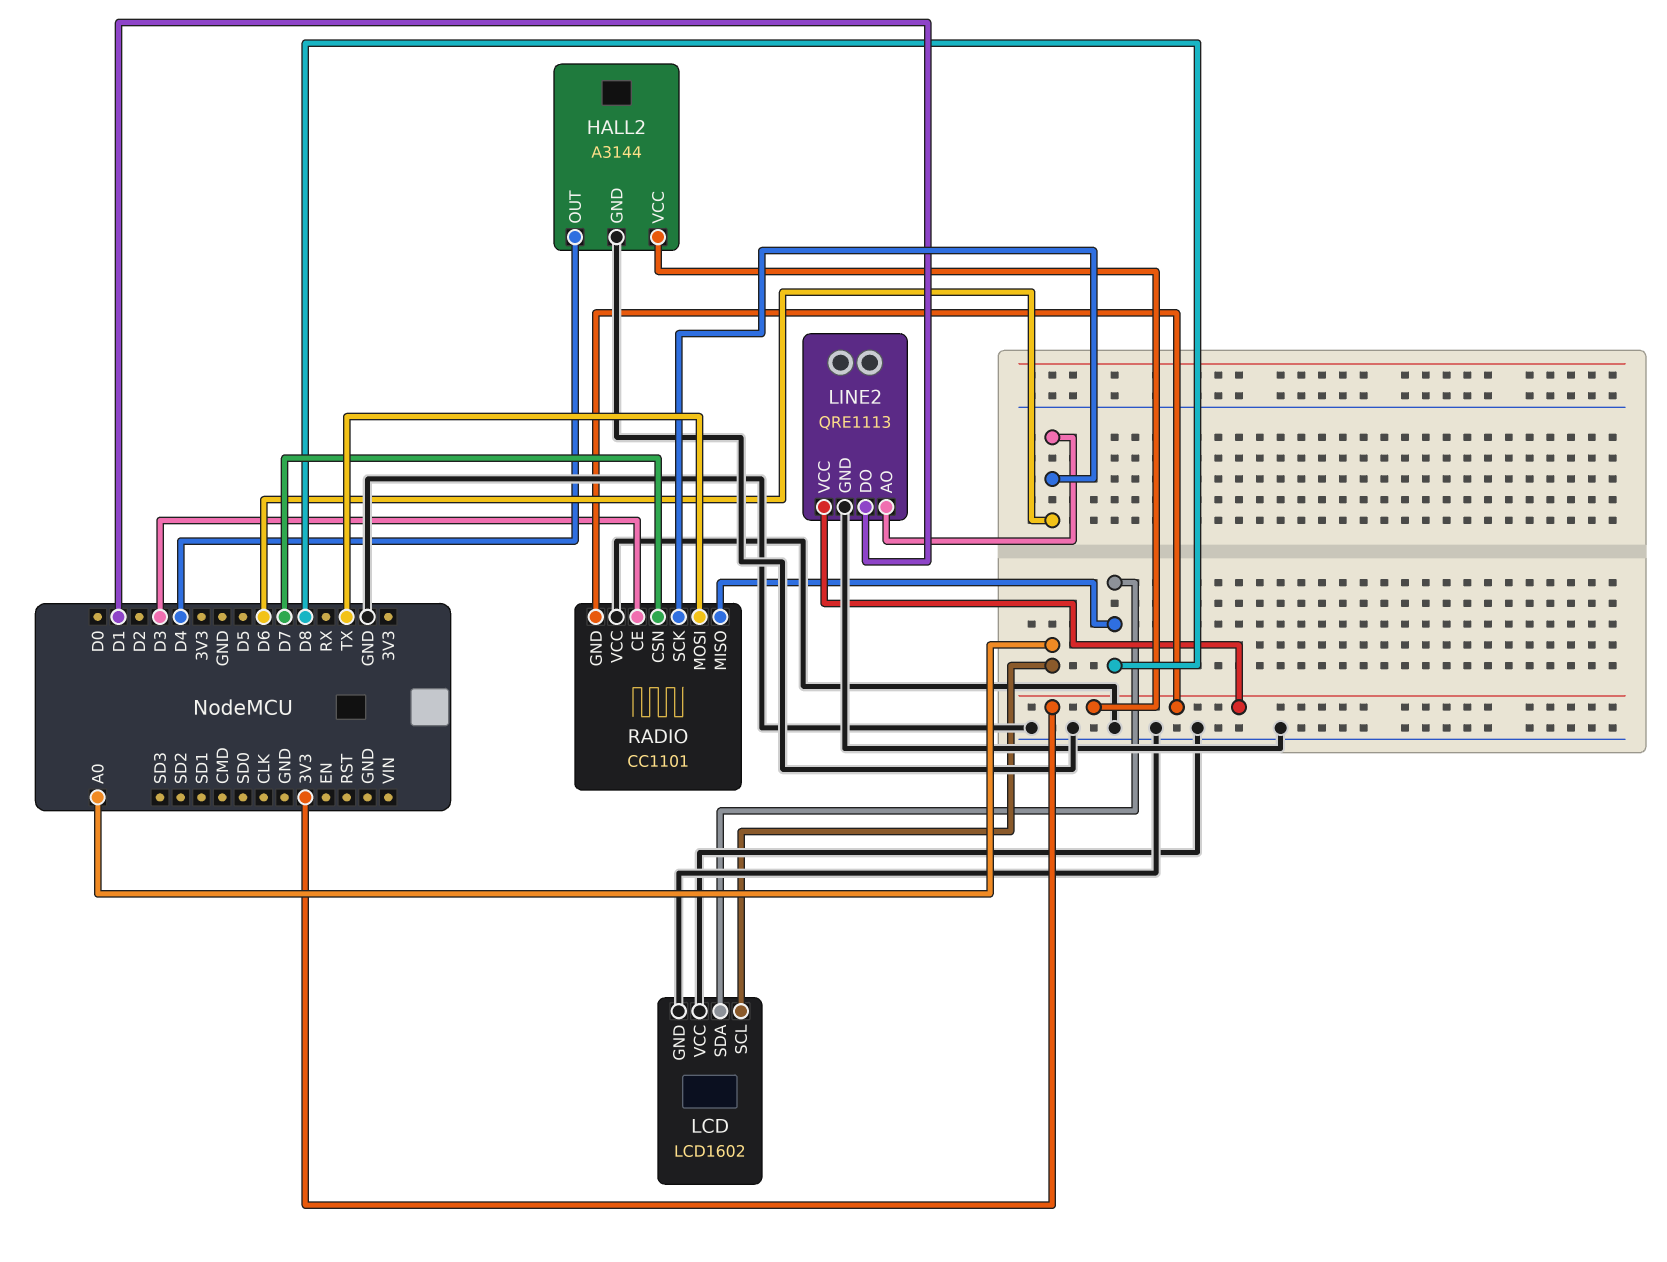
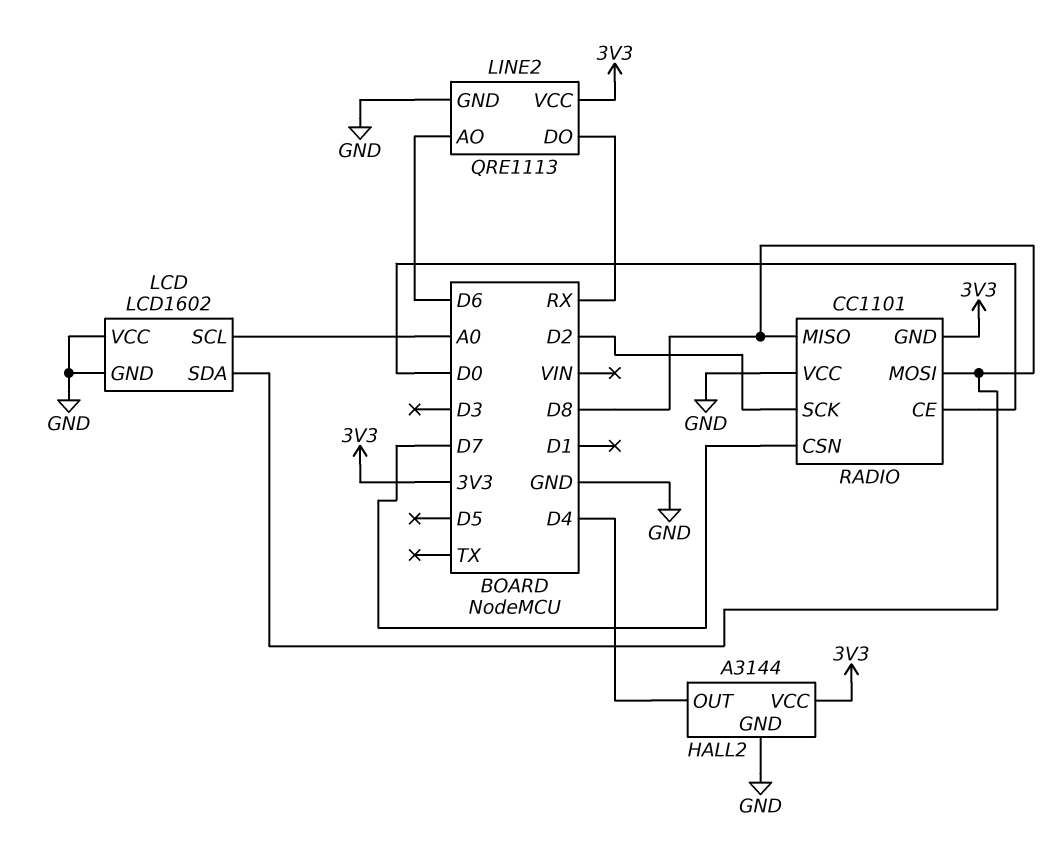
LINE2 pin DO: D1 -> RX
RADIO pin CE: D3 -> D0
RADIO pin MOSI: TX -> D8
RADIO pin SCK: D6 -> D2

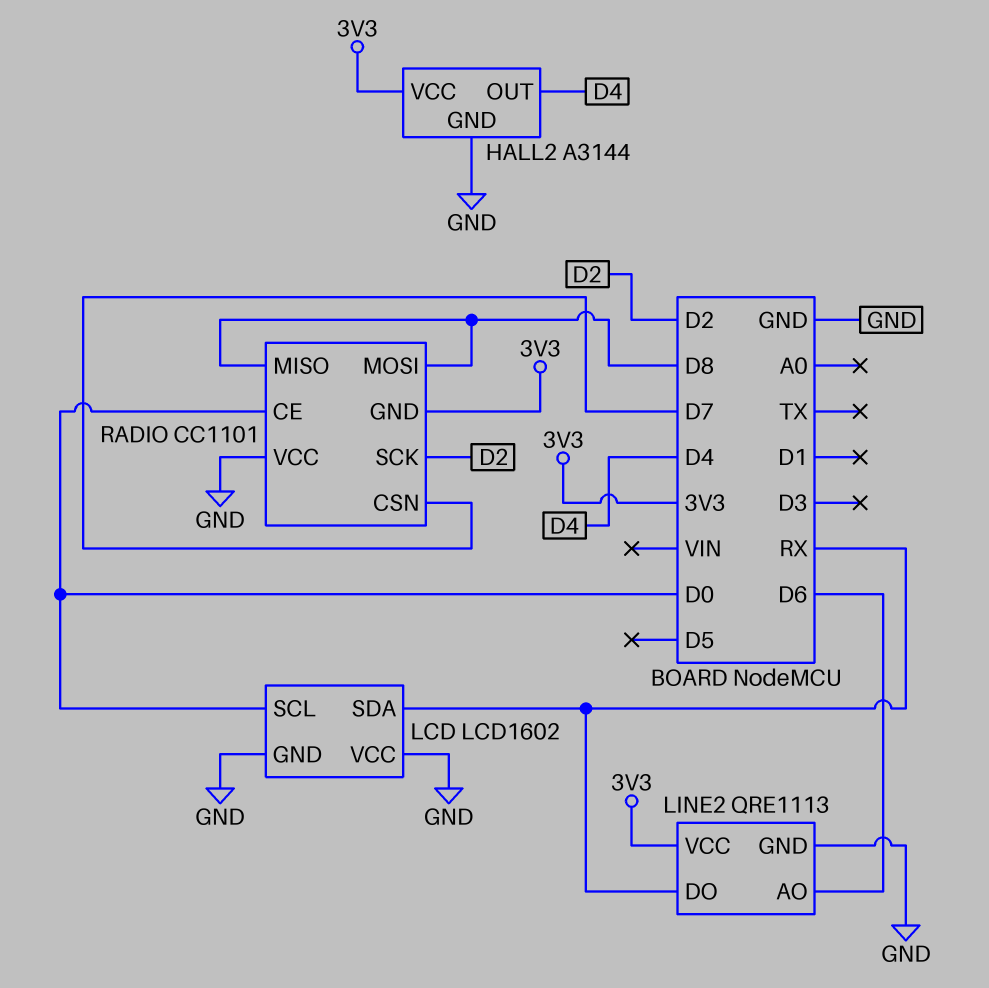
LCD pin SCL: A0 -> D0
LCD pin SDA: D8 -> RX

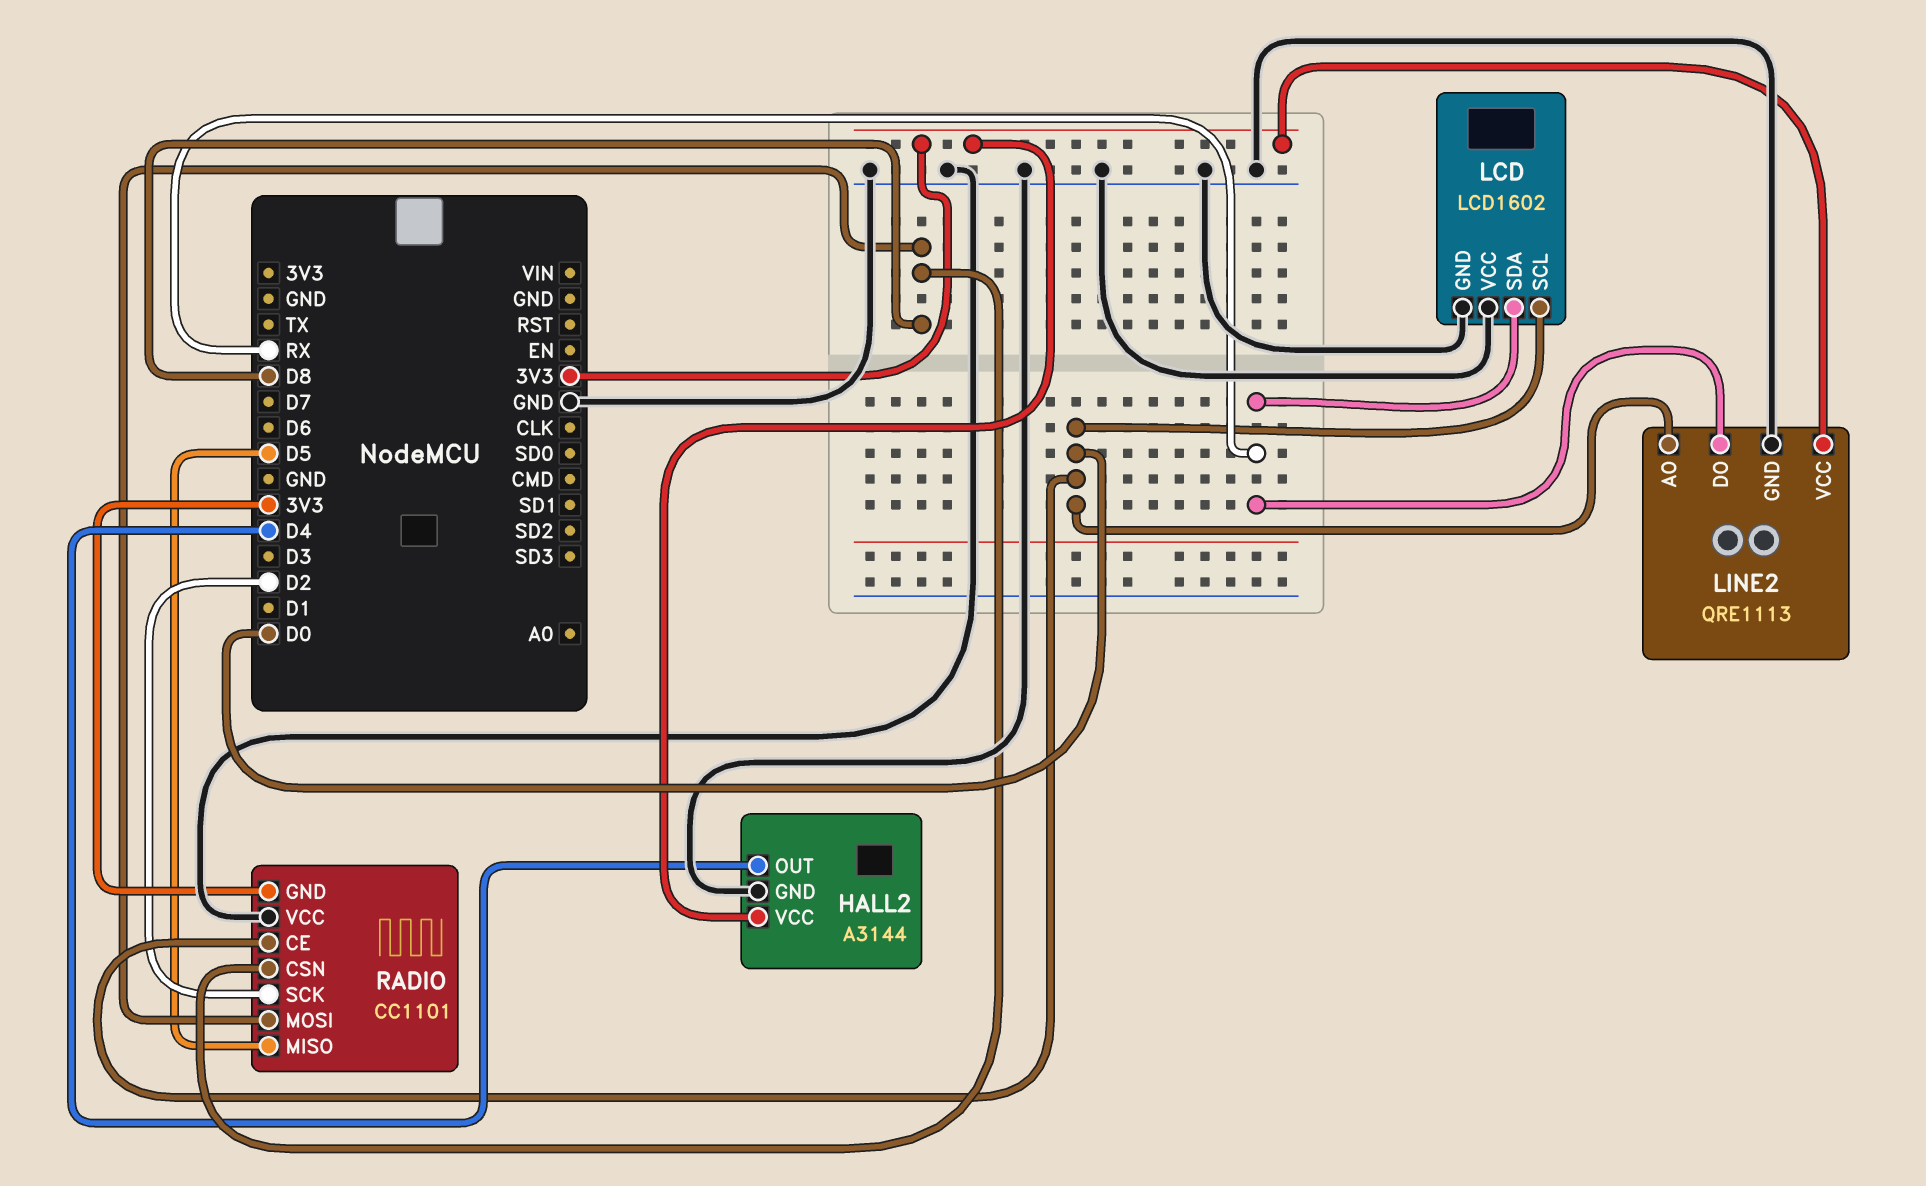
LINE2 pin AO: D6 -> D0
RADIO pin CSN: D7 -> D8
RADIO pin MISO: D8 -> D5

